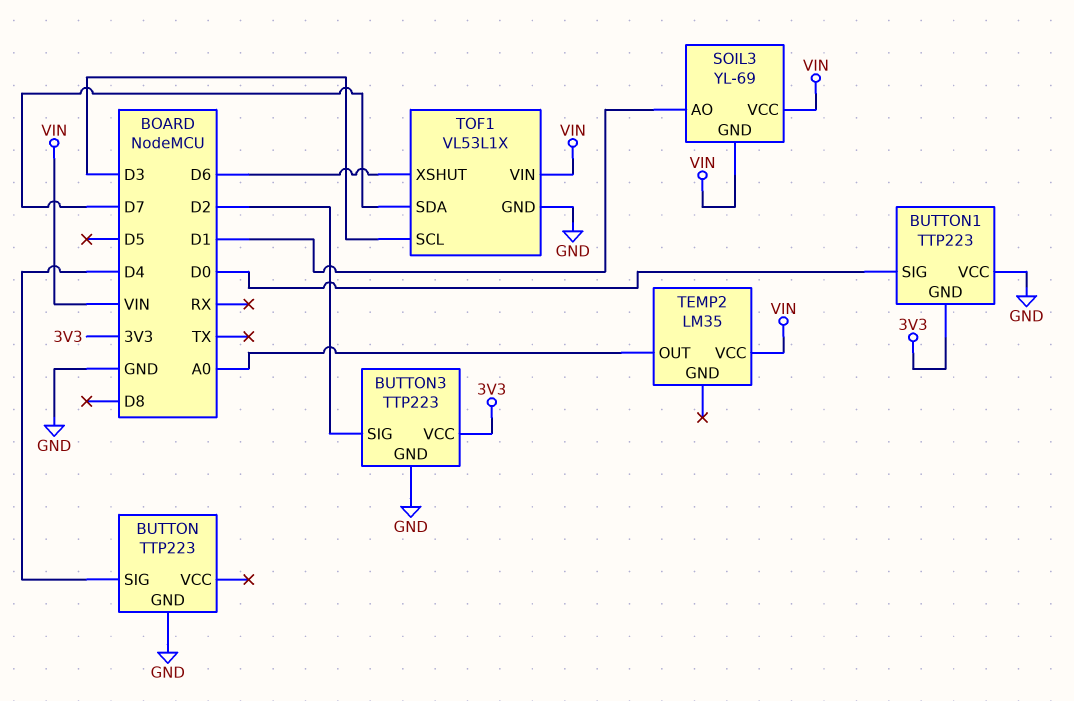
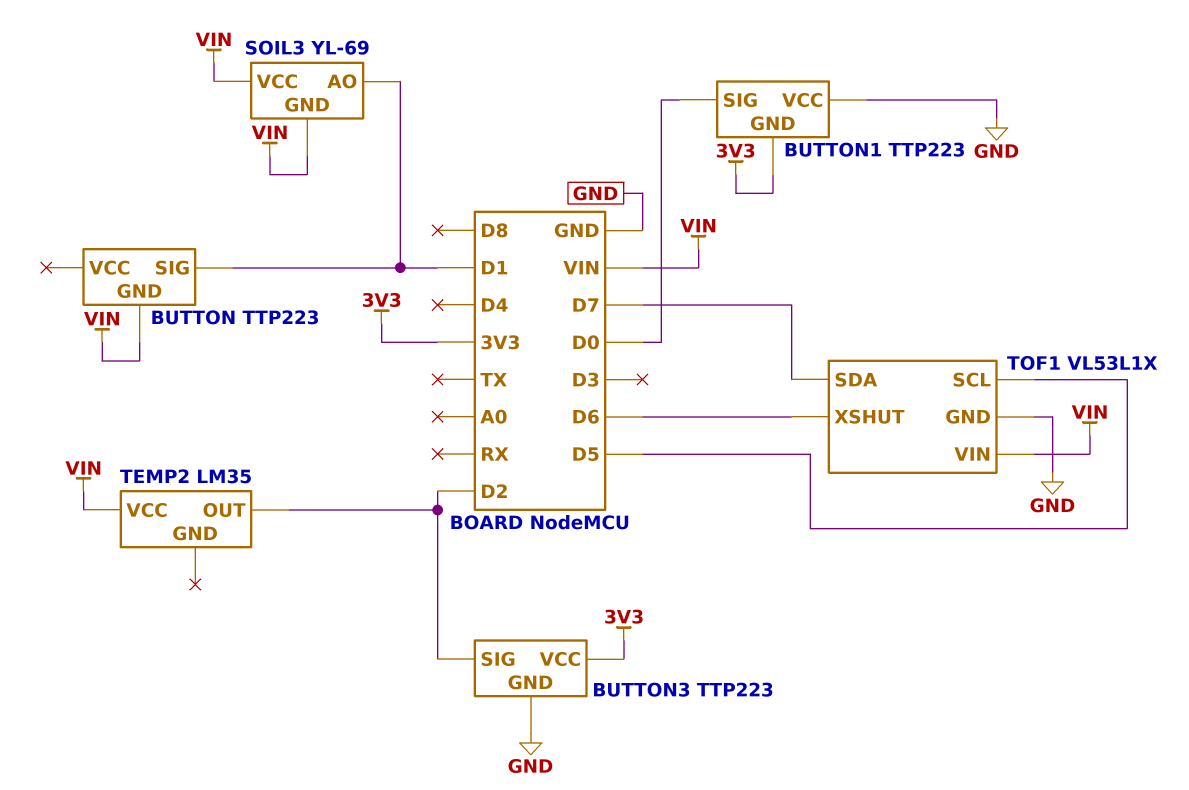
BUTTON pin GND: GND -> VIN
BUTTON pin SIG: D4 -> D1
TEMP2 pin OUT: A0 -> D2
TOF1 pin SCL: D3 -> D5

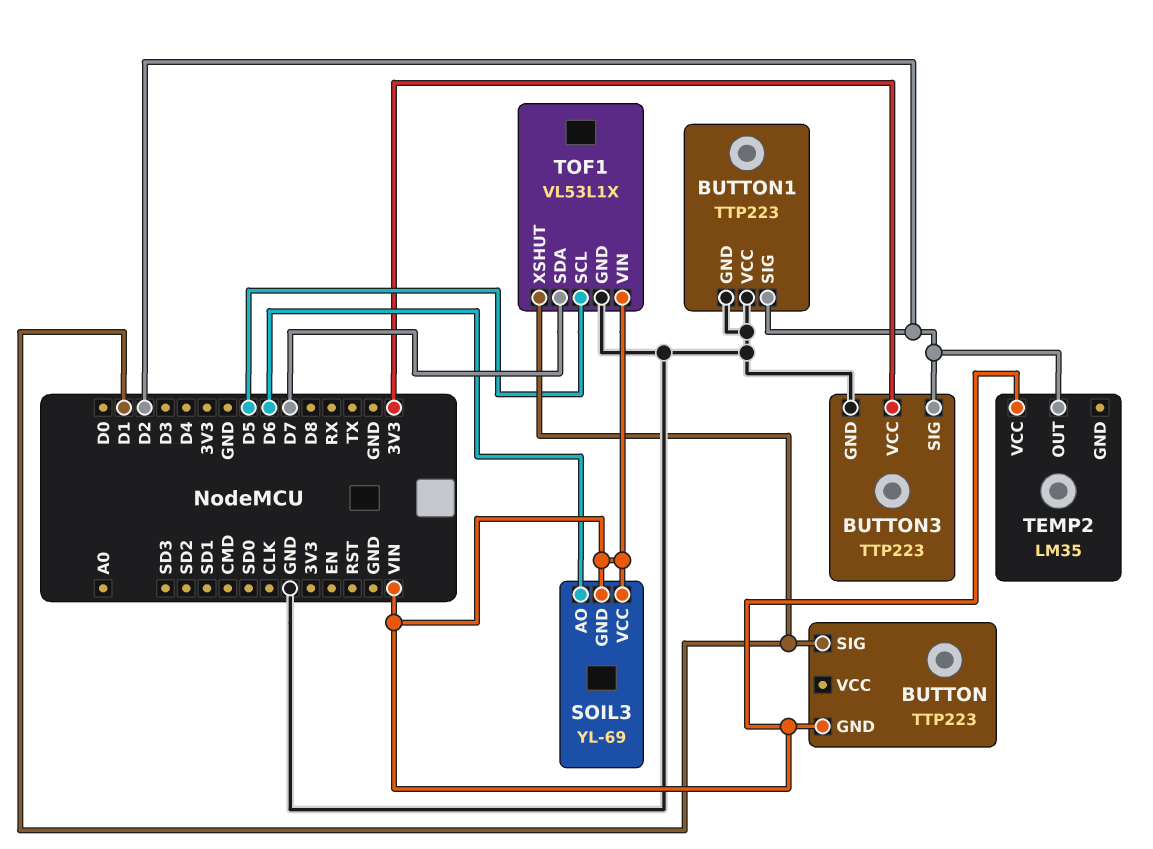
BUTTON1 pin GND: 3V3 -> GND
BUTTON1 pin SIG: D0 -> D2
SOIL3 pin AO: D1 -> D6
TOF1 pin XSHUT: D6 -> D1

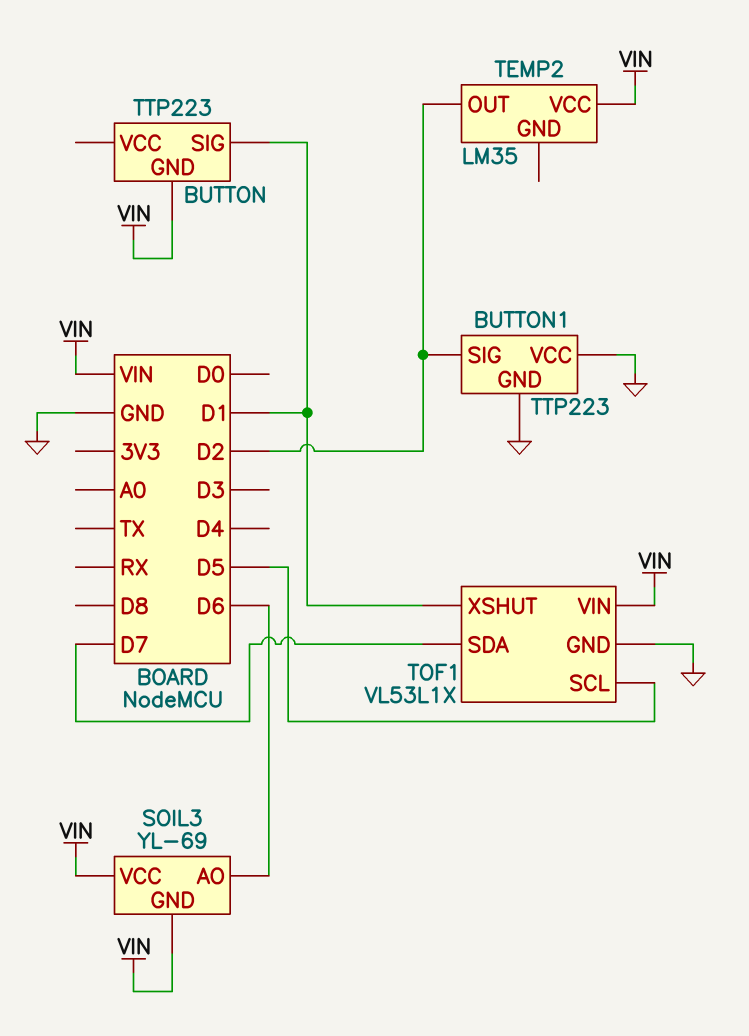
BUTTON3: TTP223 -> none
BUTTON3 pin GND: GND -> none
BUTTON3 pin SIG: D2 -> none
BUTTON3 pin VCC: 3V3 -> none

